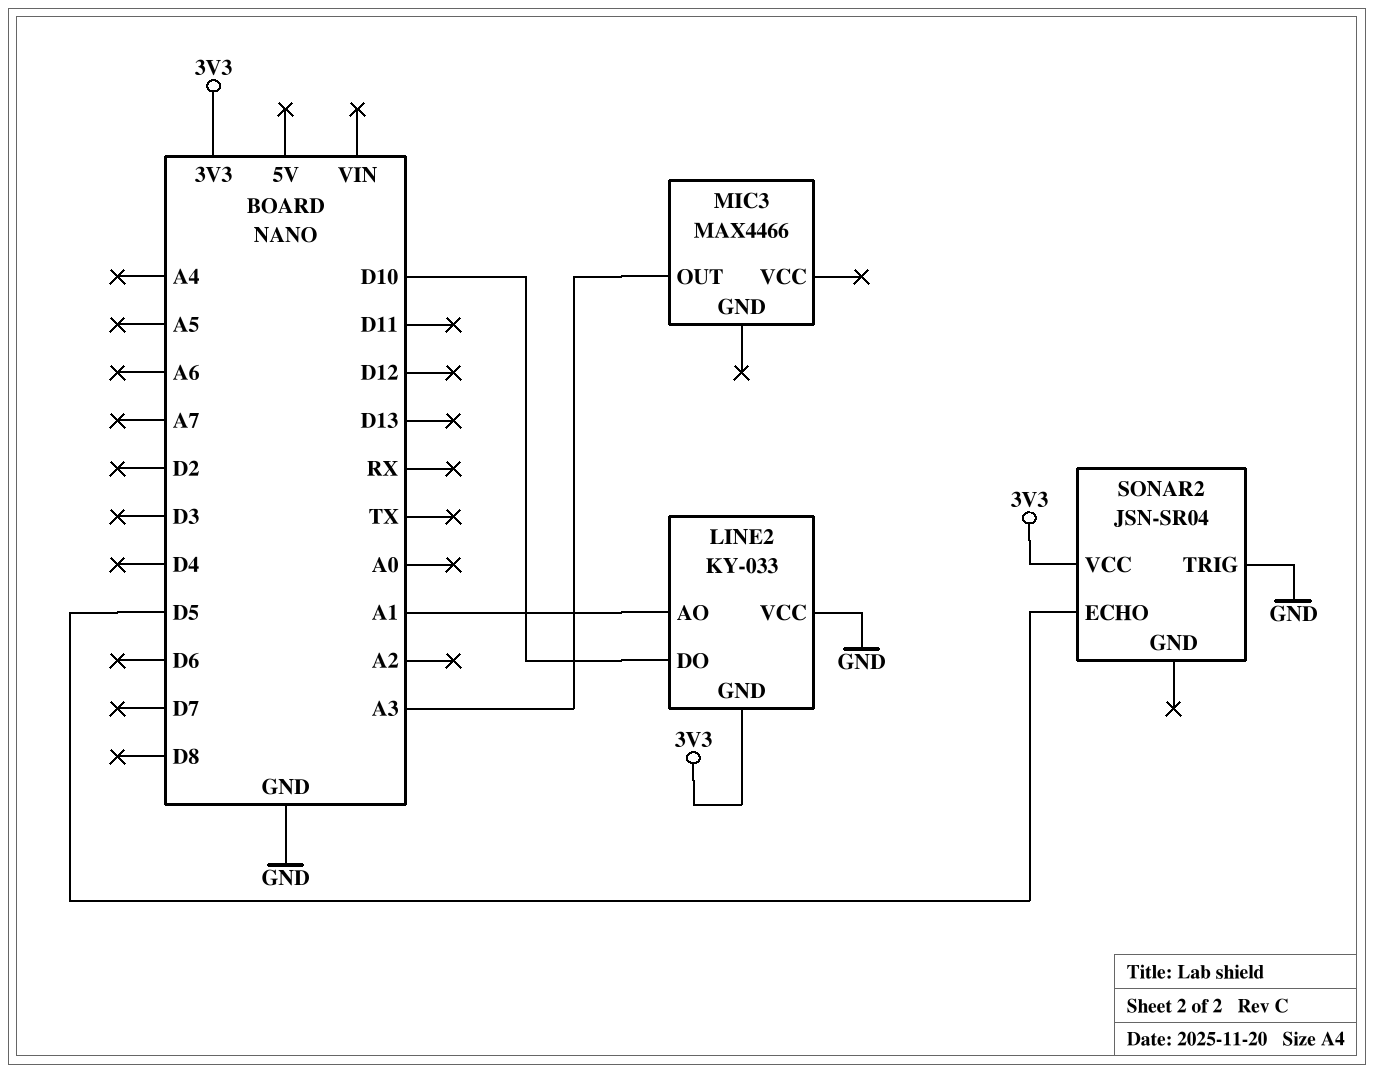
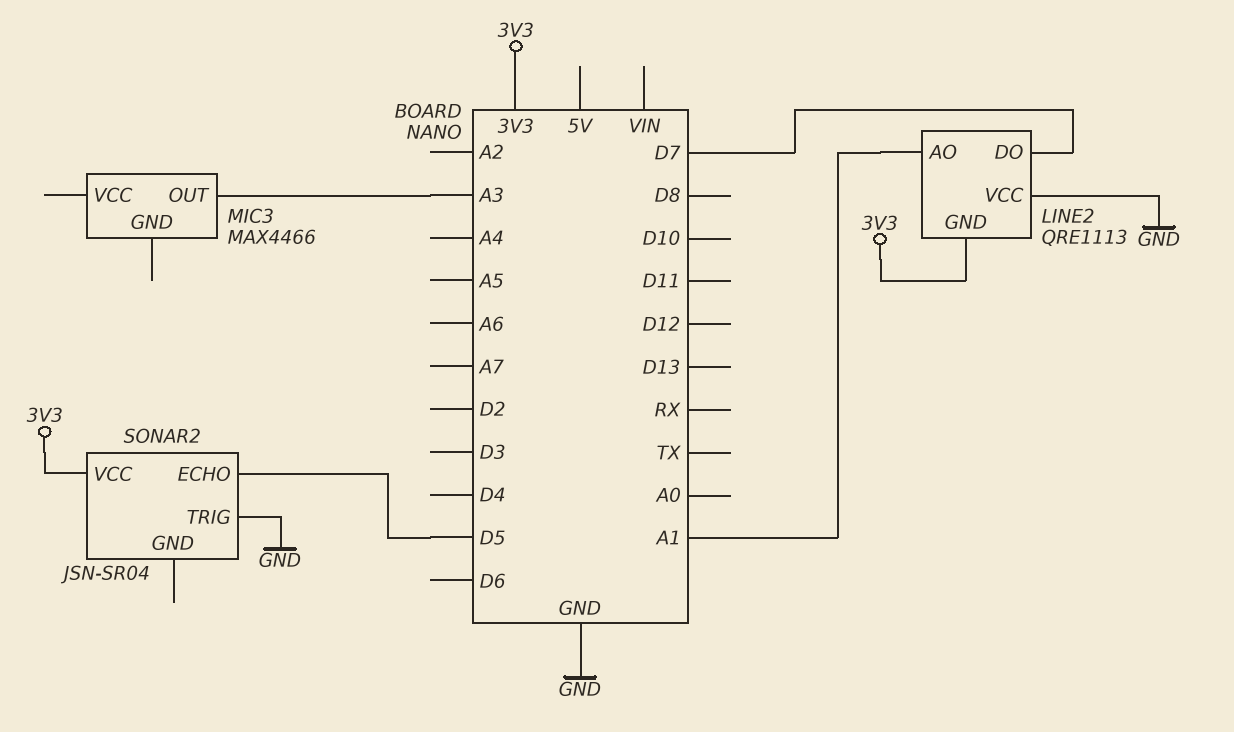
LINE2: KY-033 -> QRE1113
LINE2 pin DO: D10 -> D7

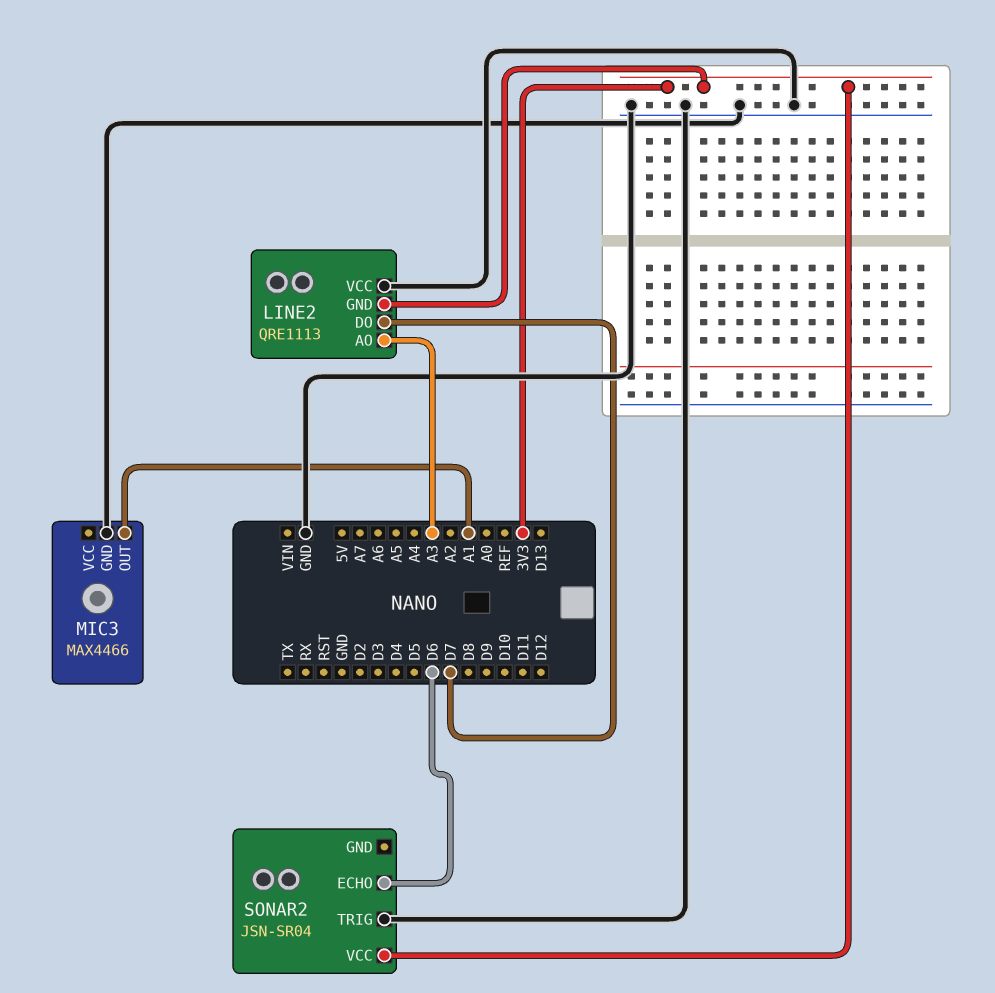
LINE2 pin AO: A1 -> A3
MIC3 pin GND: none -> GND
MIC3 pin OUT: A3 -> A1
SONAR2 pin ECHO: D5 -> D6

